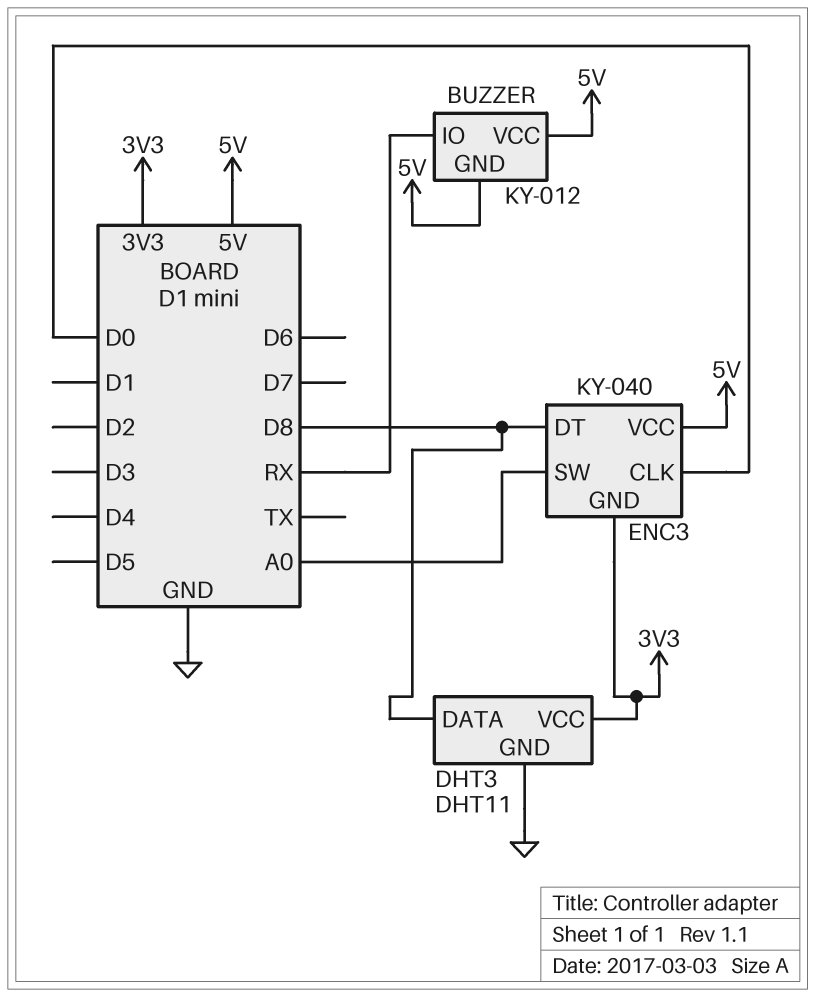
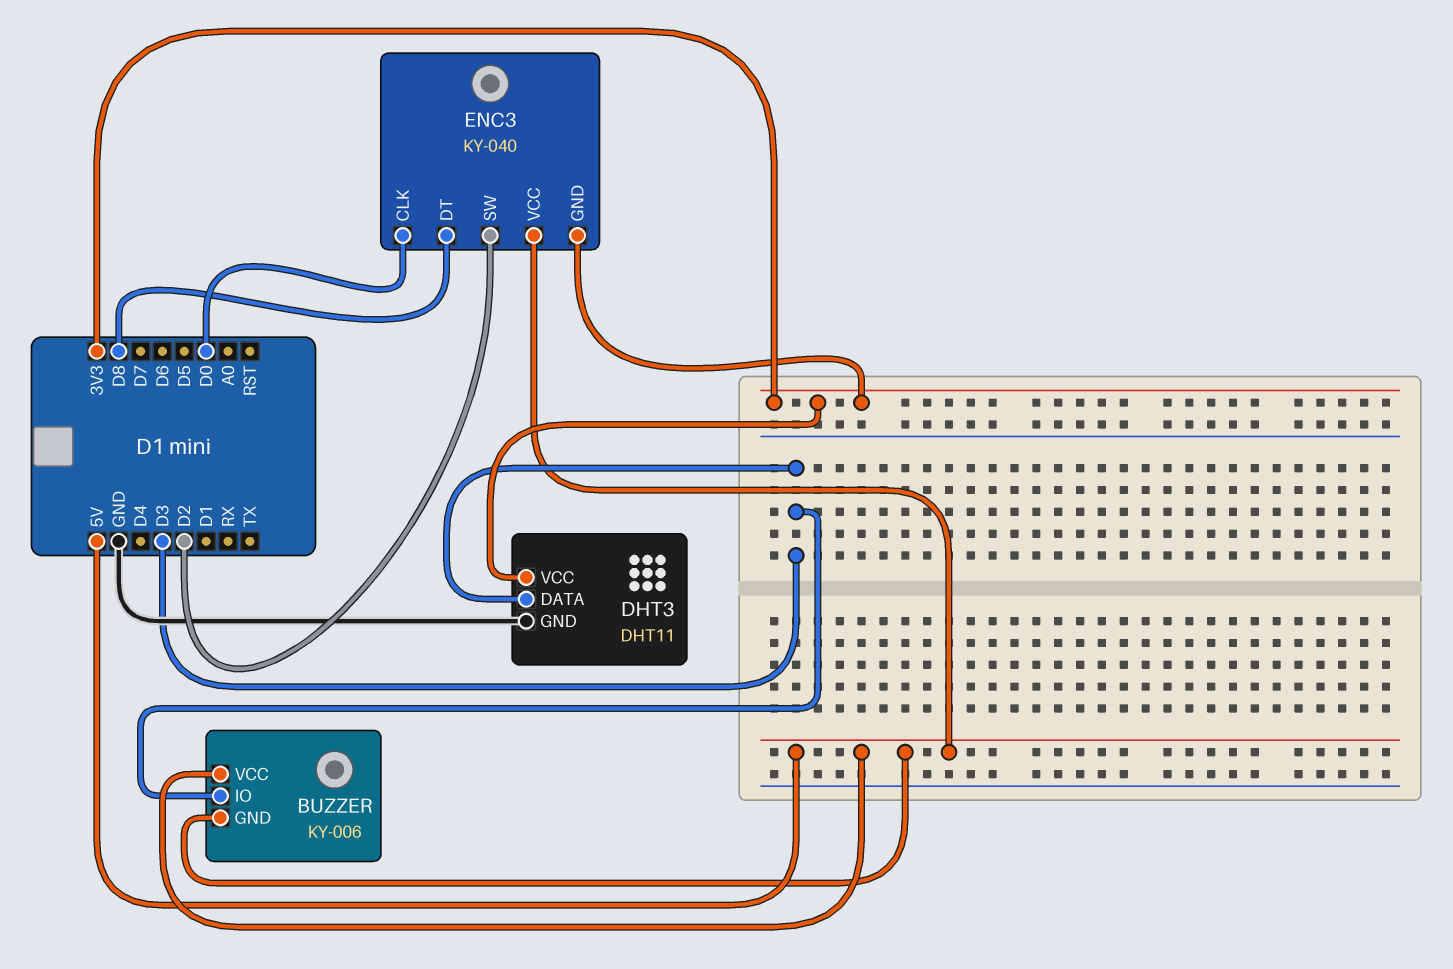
BUZZER: KY-012 -> KY-006
BUZZER pin IO: RX -> D3
DHT3 pin DATA: D8 -> D3
ENC3 pin SW: A0 -> D2

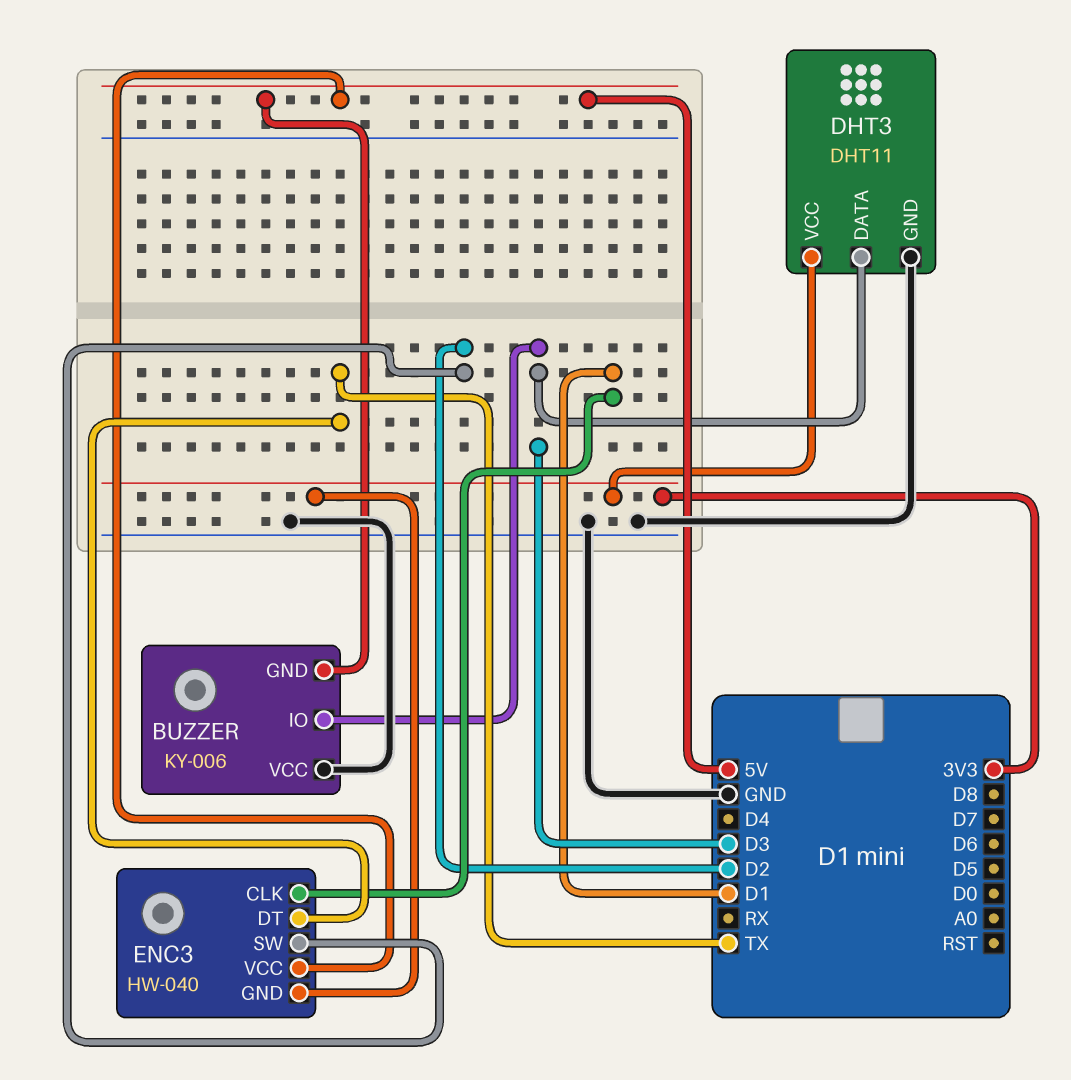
BUZZER pin VCC: 5V -> GND
ENC3: KY-040 -> HW-040
ENC3 pin CLK: D0 -> D1
ENC3 pin DT: D8 -> TX

